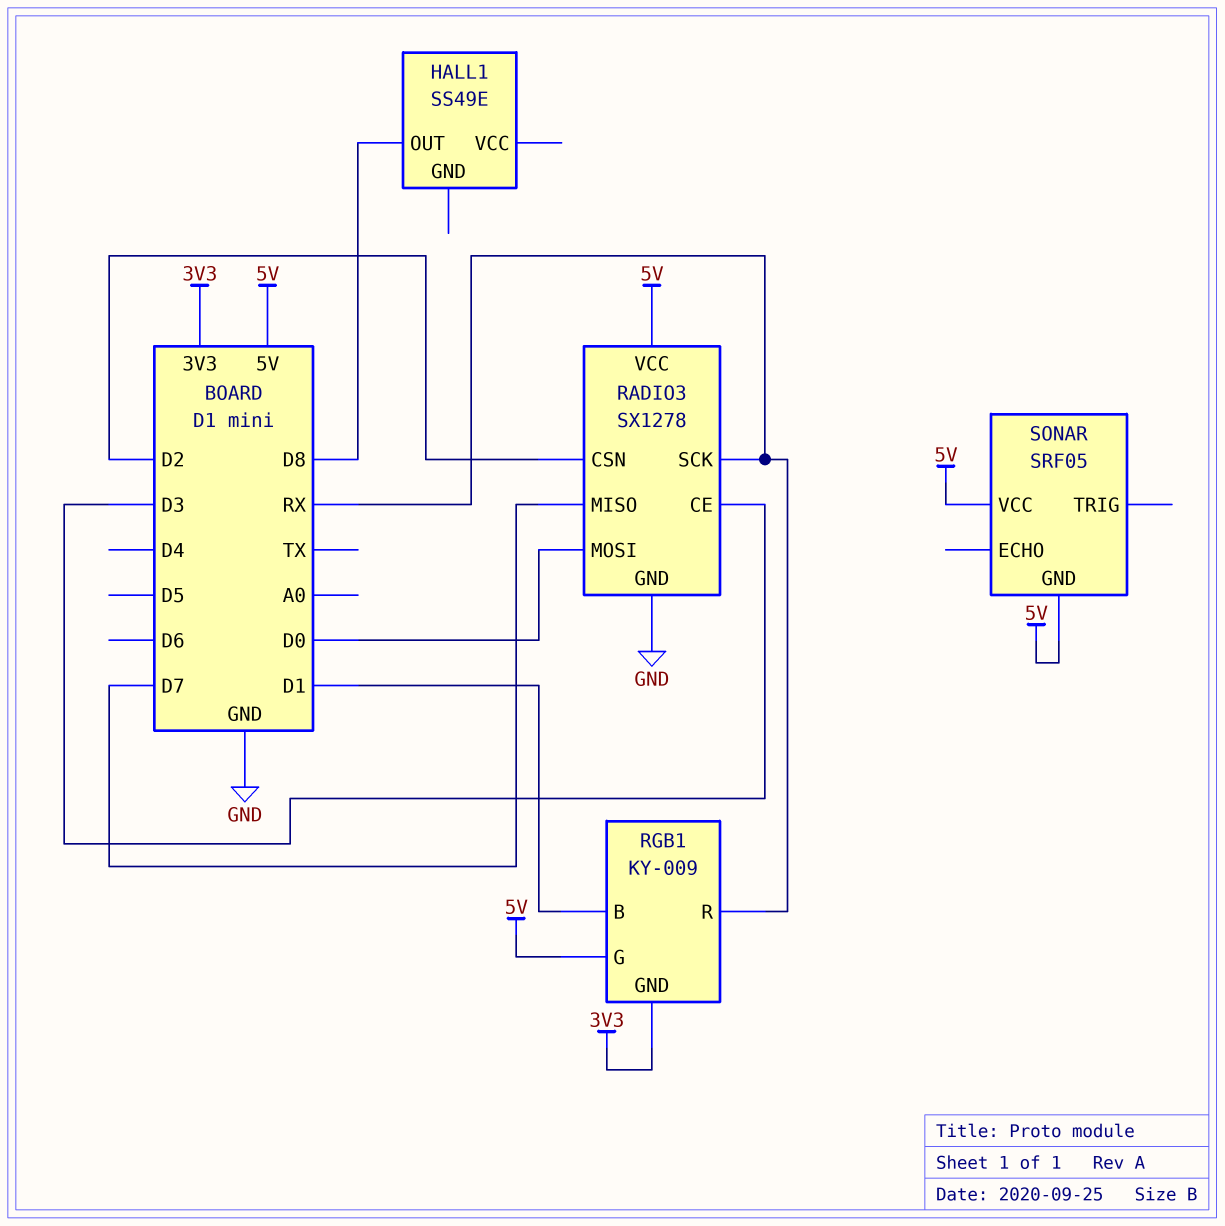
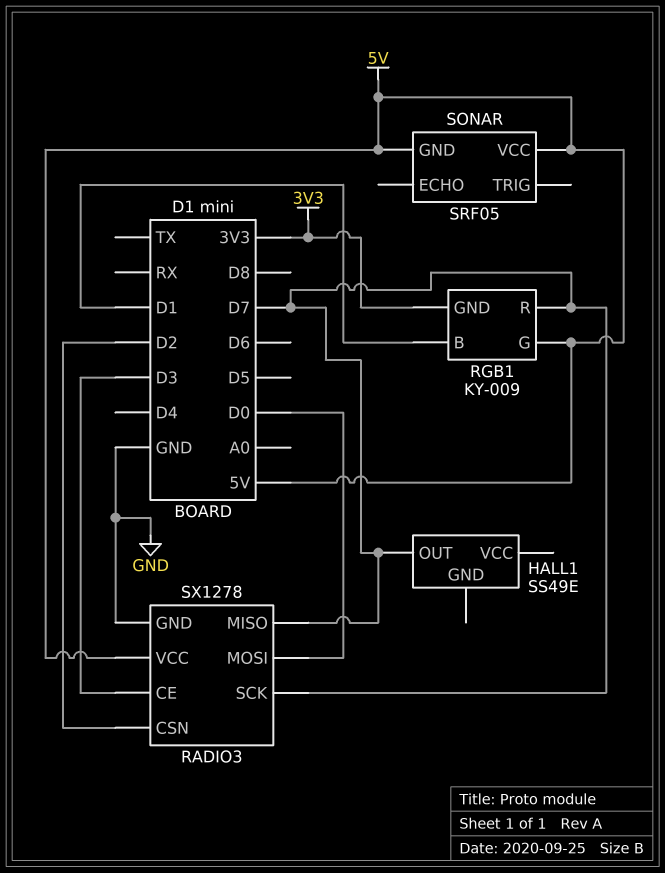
HALL1 pin OUT: D8 -> D7
RADIO3 pin SCK: RX -> D7
RGB1 pin R: RX -> D7

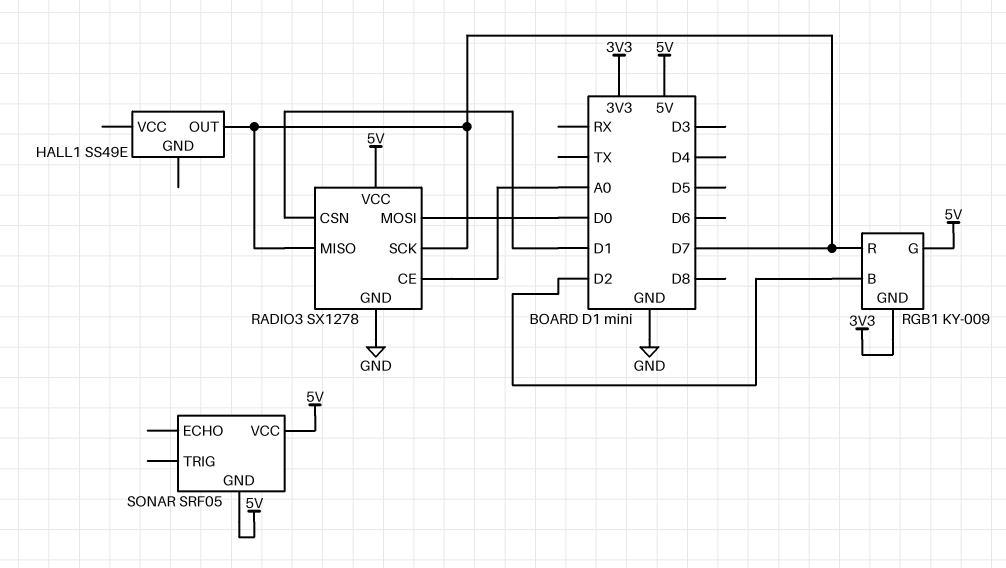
RADIO3 pin CE: D3 -> A0
RADIO3 pin CSN: D2 -> D1
RGB1 pin B: D1 -> D2

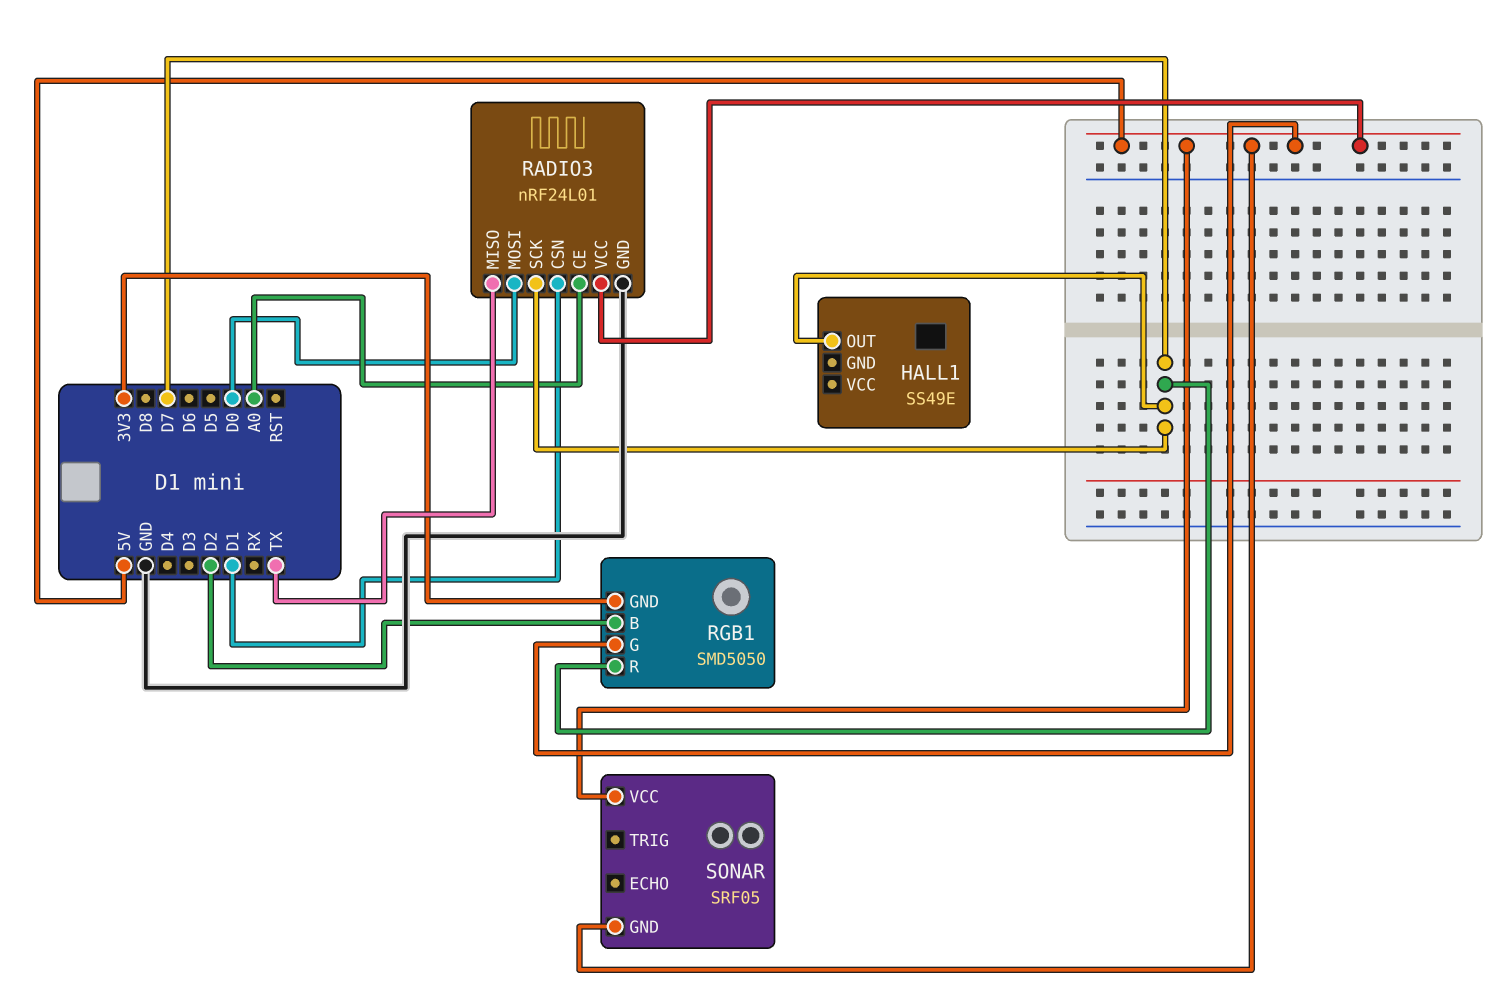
RADIO3: SX1278 -> nRF24L01
RADIO3 pin MISO: D7 -> TX
RGB1: KY-009 -> SMD5050

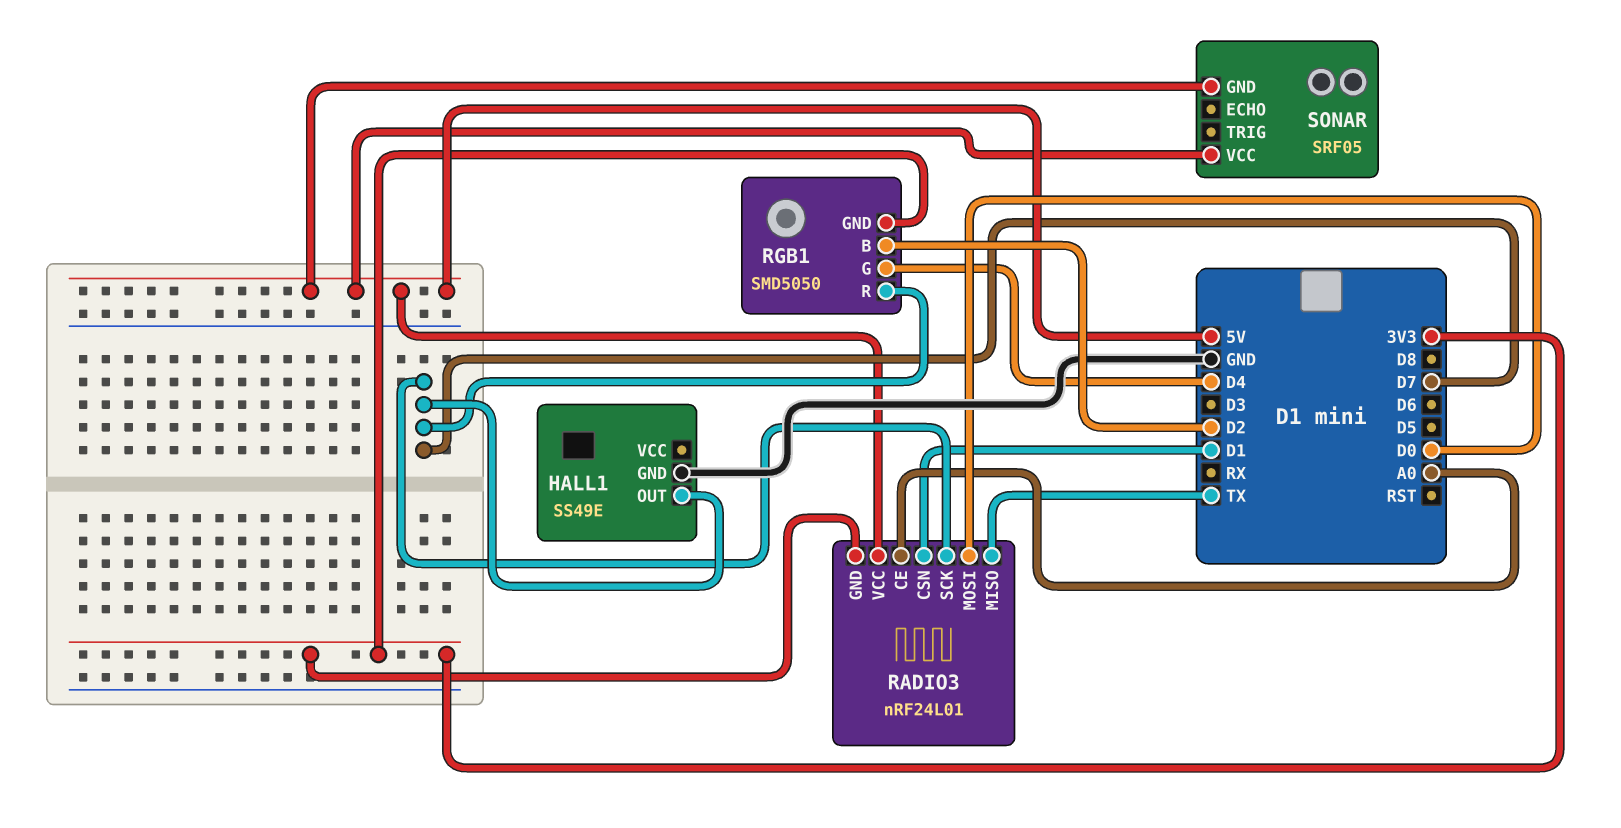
HALL1 pin GND: none -> GND
RADIO3 pin GND: GND -> 3V3
RGB1 pin G: 5V -> D4

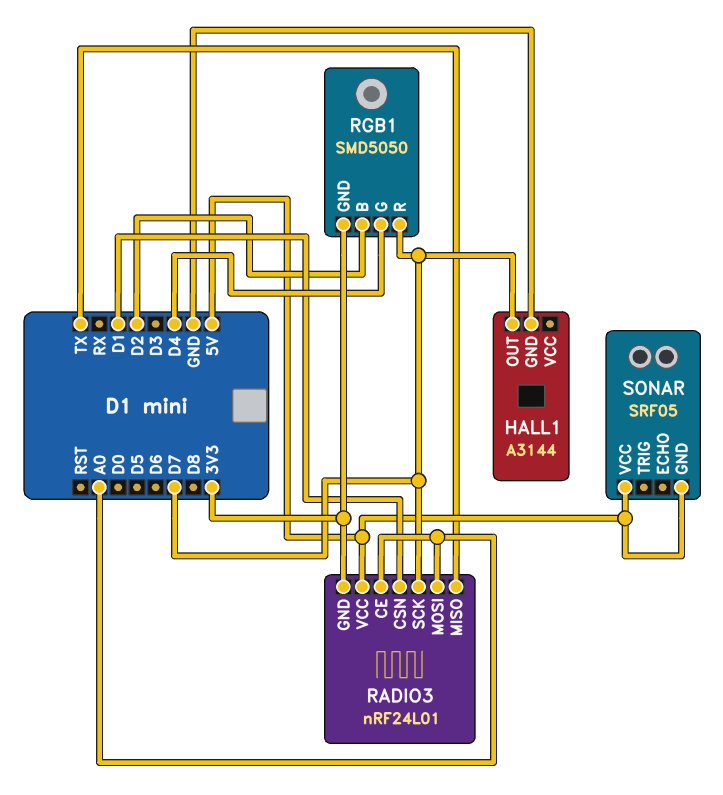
HALL1: SS49E -> A3144
RADIO3 pin MOSI: D0 -> A0

